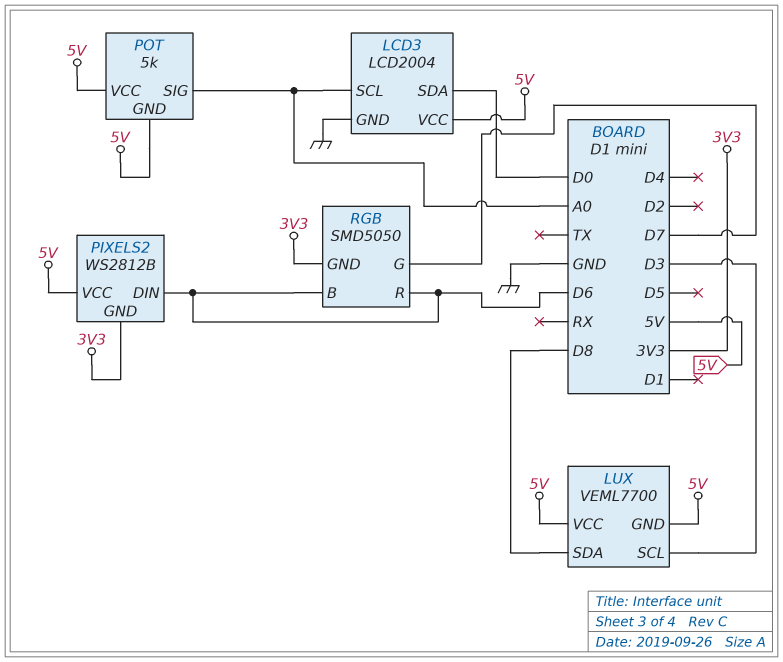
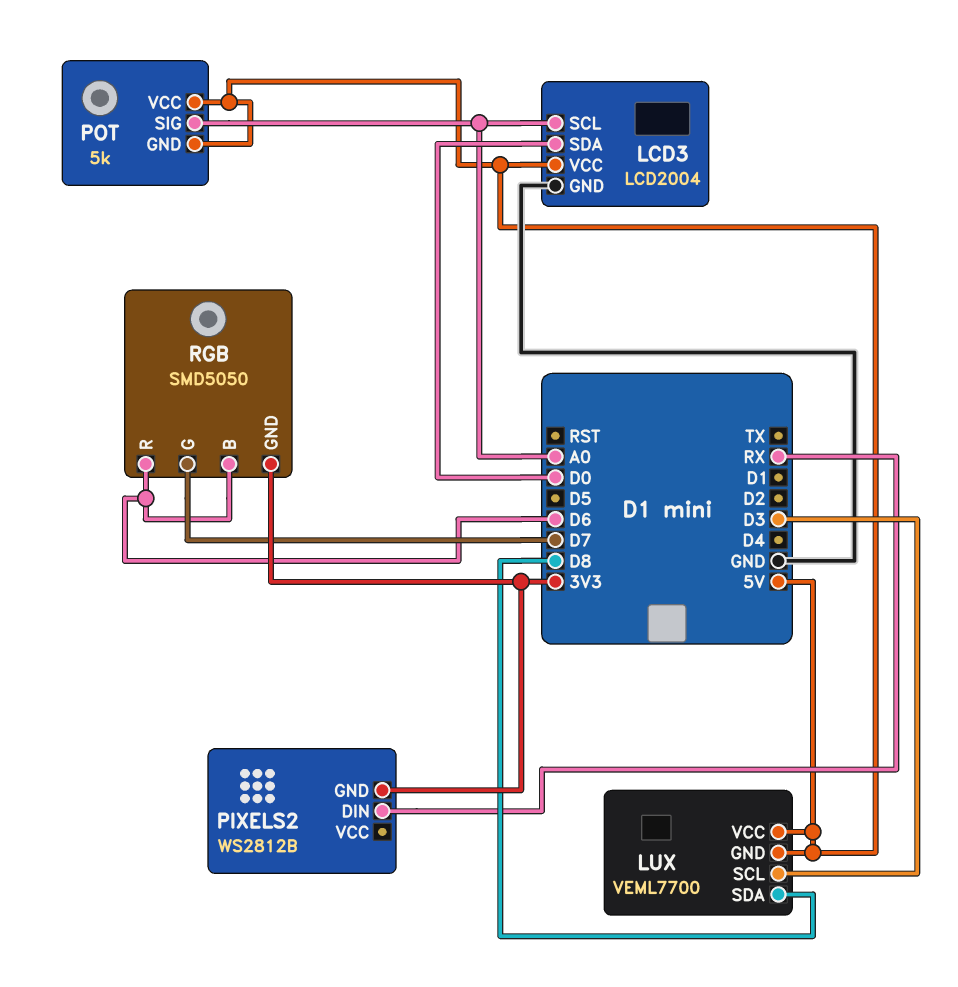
PIXELS2 pin DIN: D6 -> RX
PIXELS2 pin VCC: 5V -> none

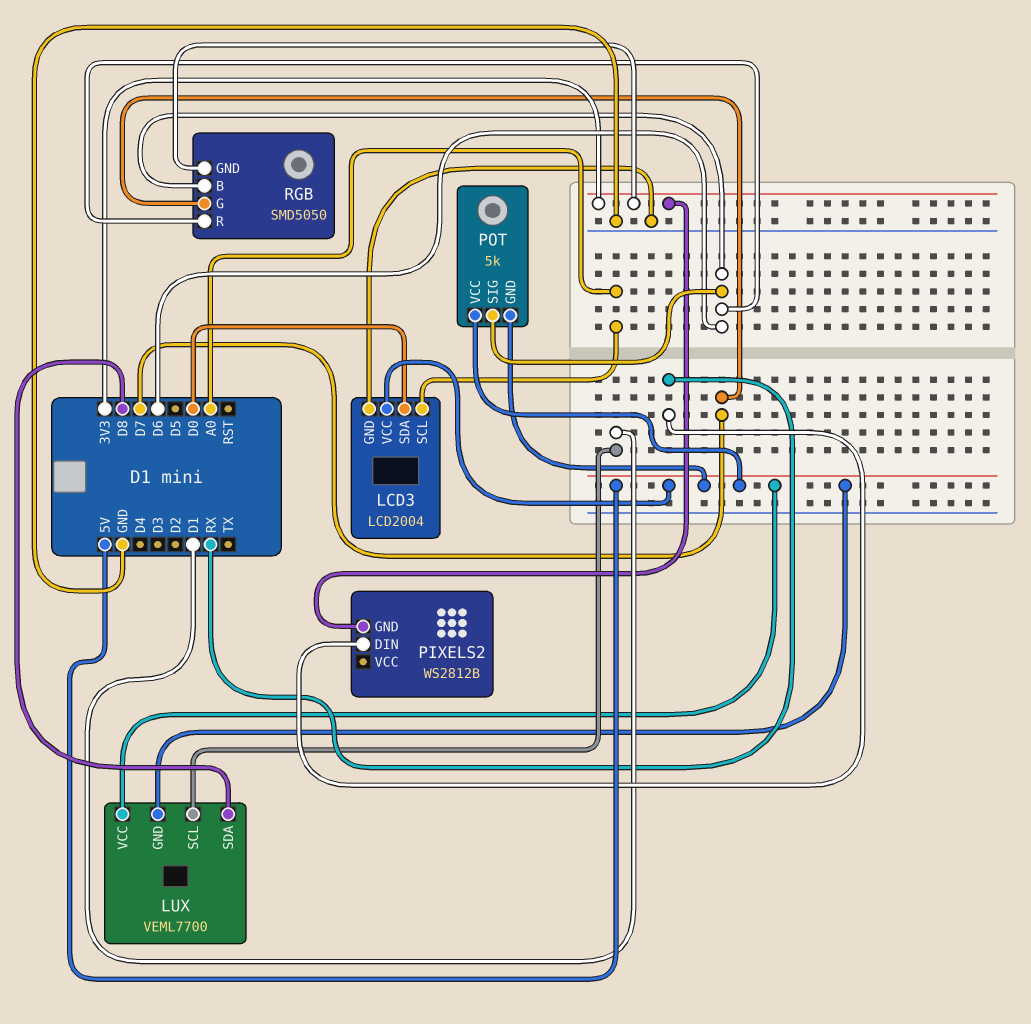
LUX pin SCL: D3 -> D1
POT pin SIG: A0 -> D6

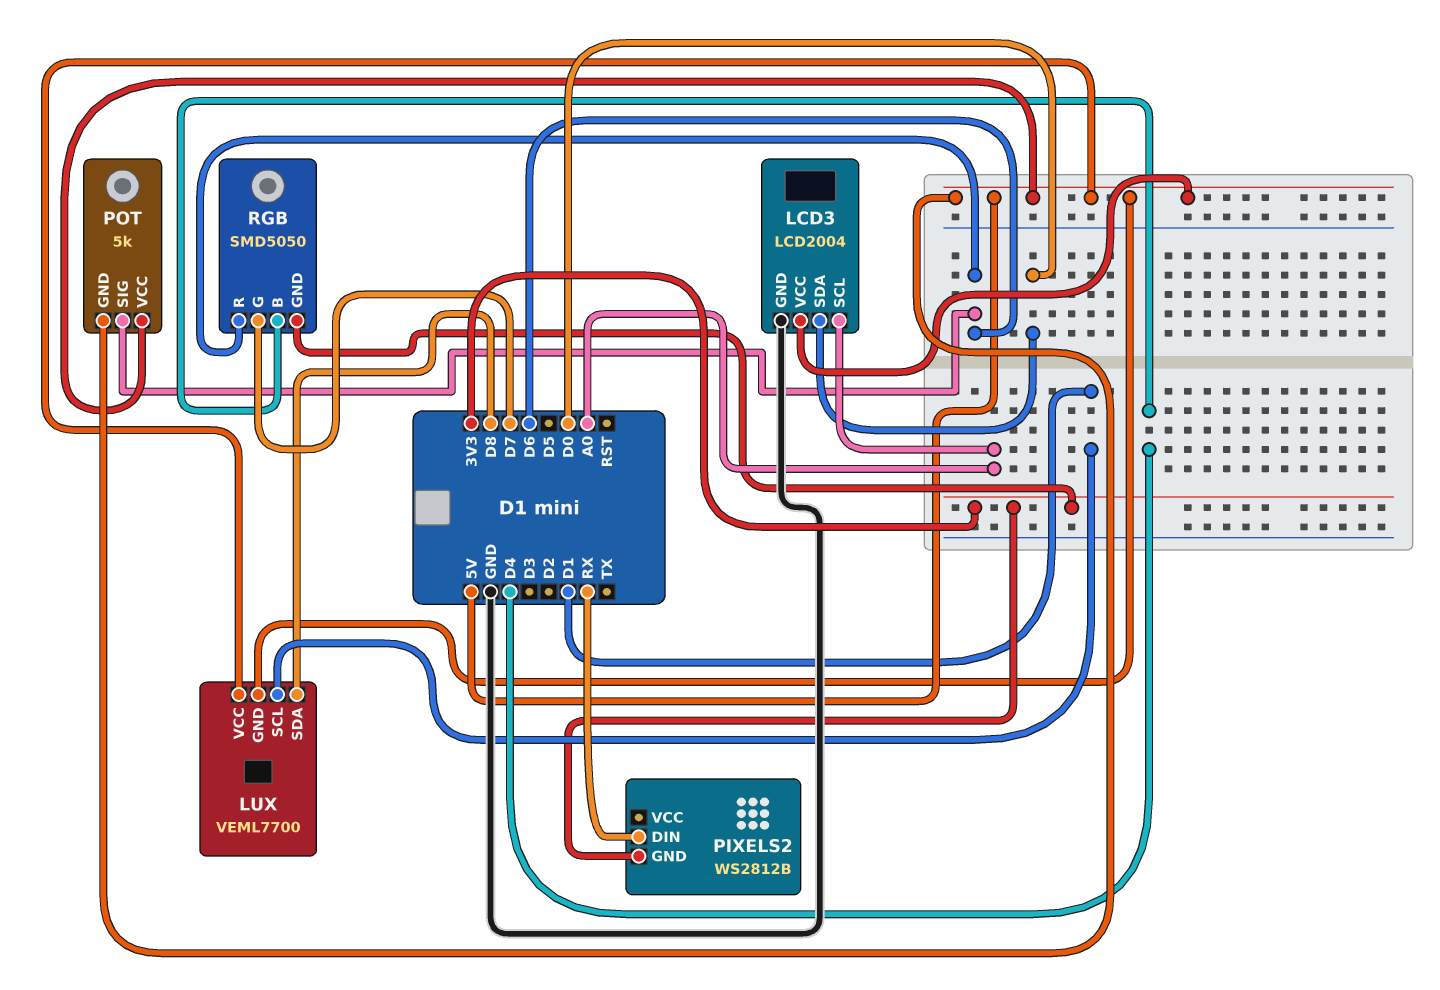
RGB pin B: D6 -> D4

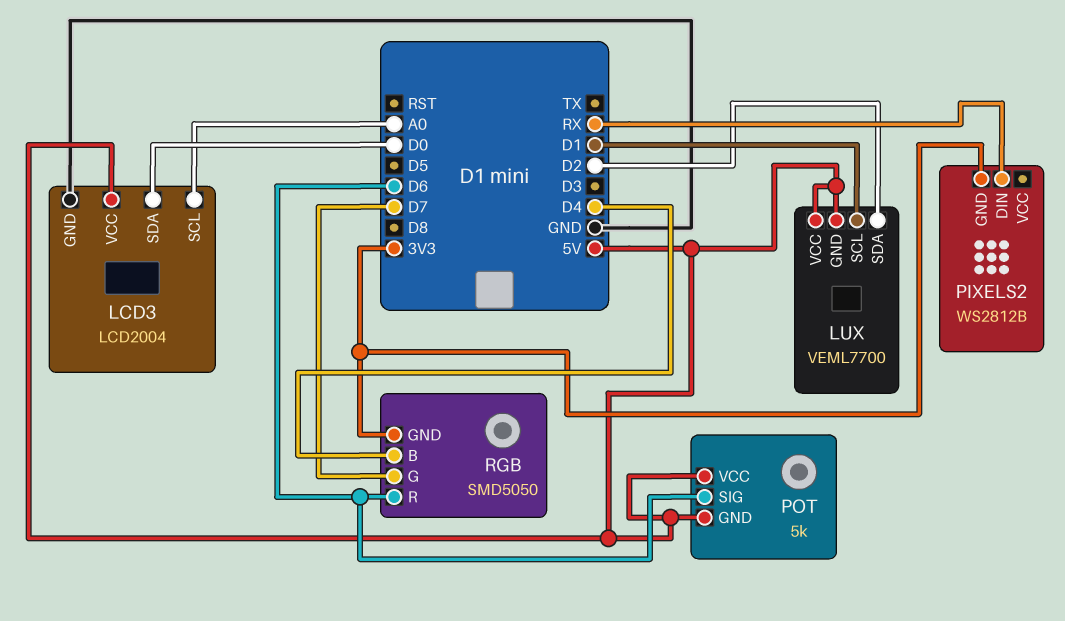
LUX pin SDA: D8 -> D2

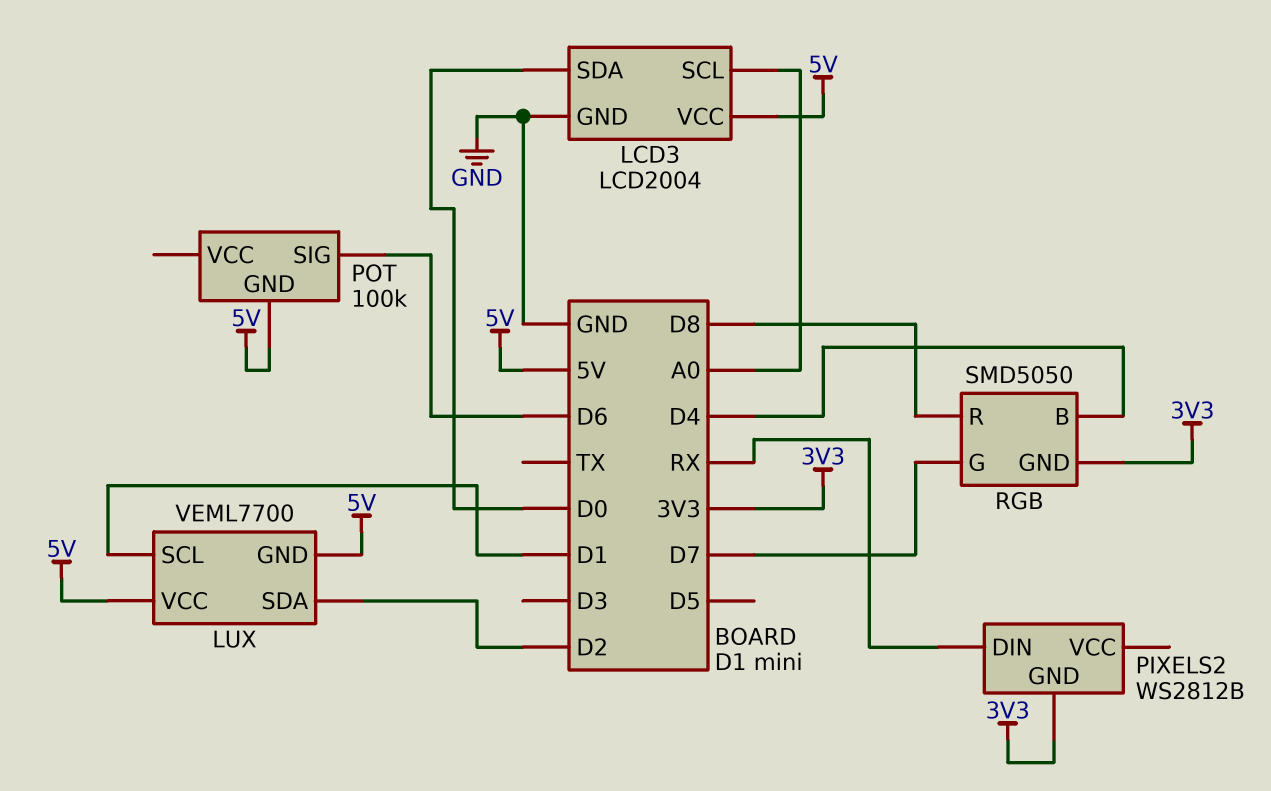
POT: 5k -> 100k
POT pin VCC: 5V -> none
RGB pin R: D6 -> D8

